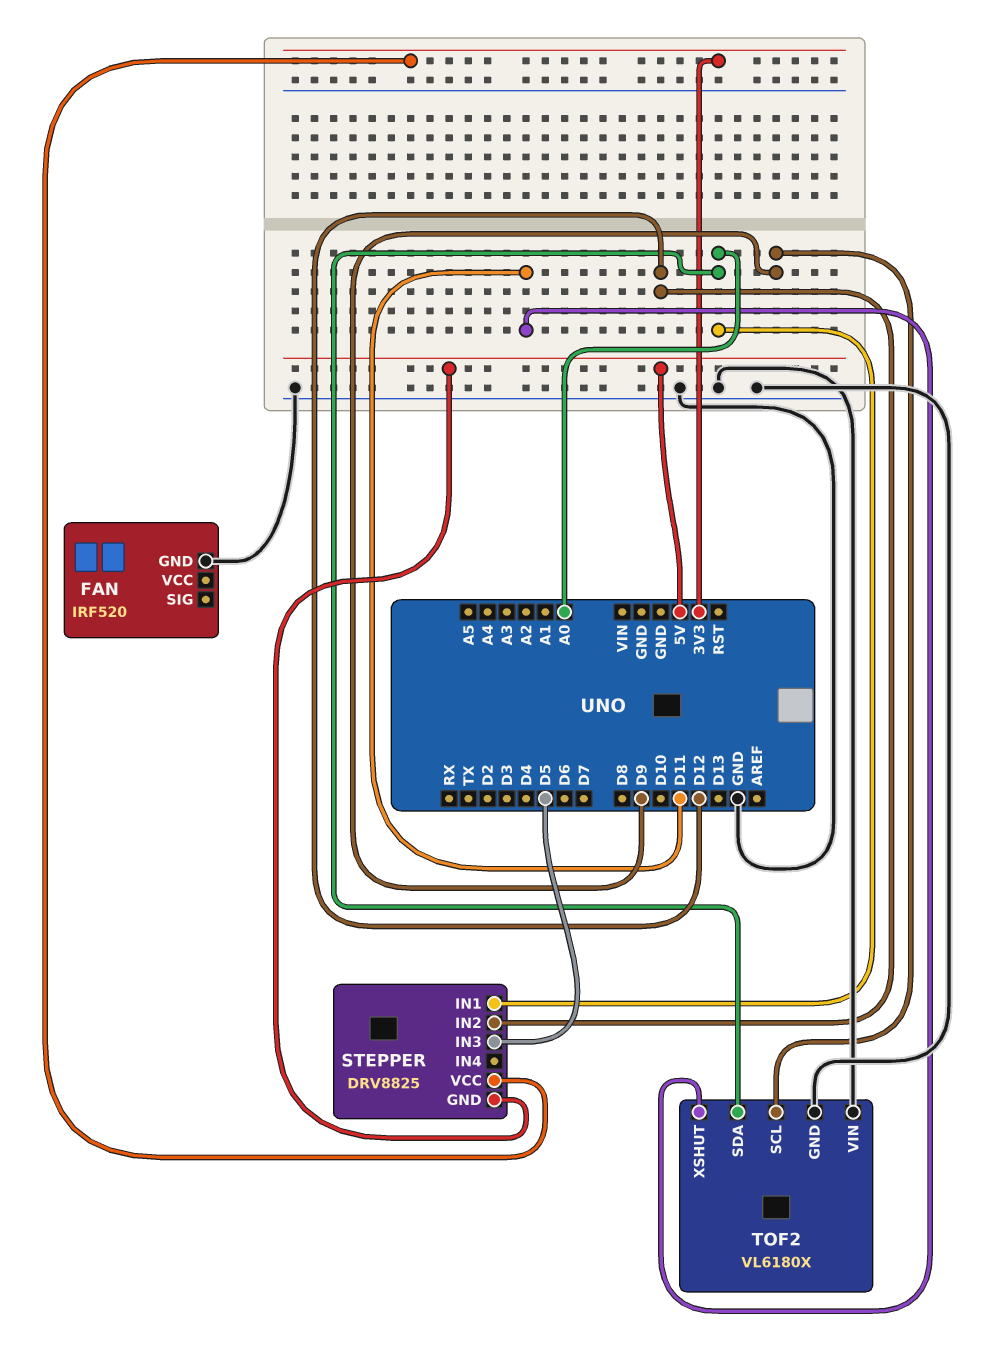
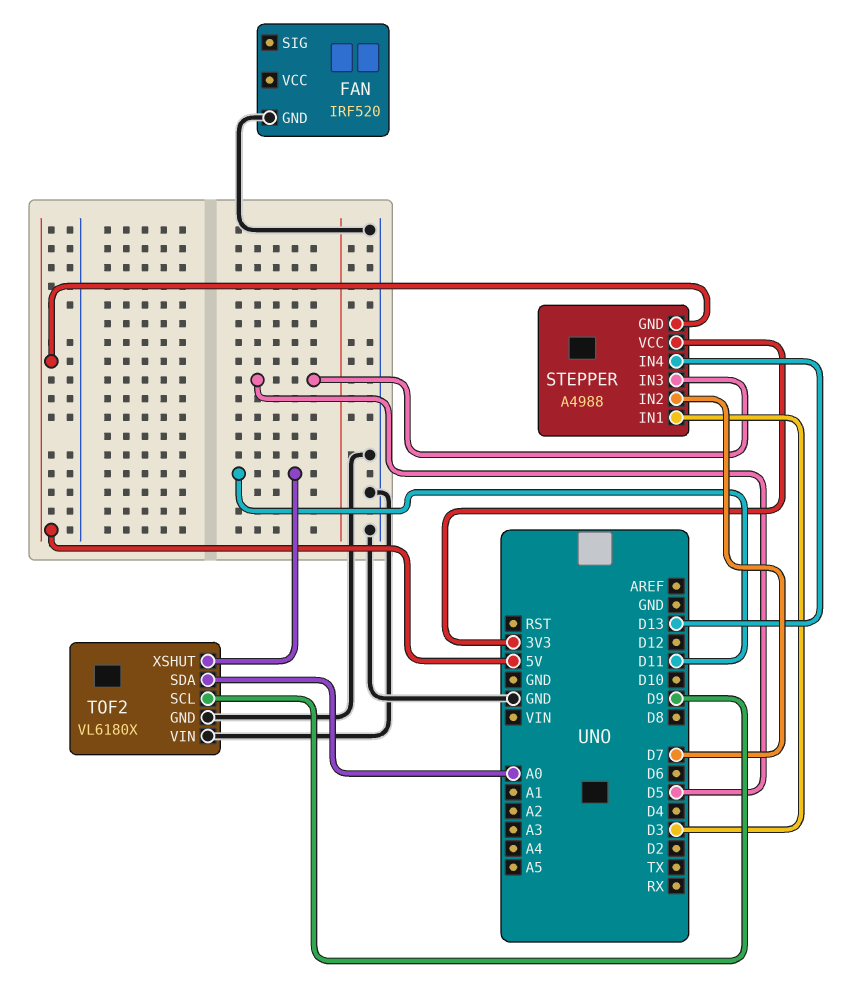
STEPPER: DRV8825 -> A4988
STEPPER pin IN1: A0 -> D3
STEPPER pin IN2: D12 -> D7
STEPPER pin IN4: none -> D13

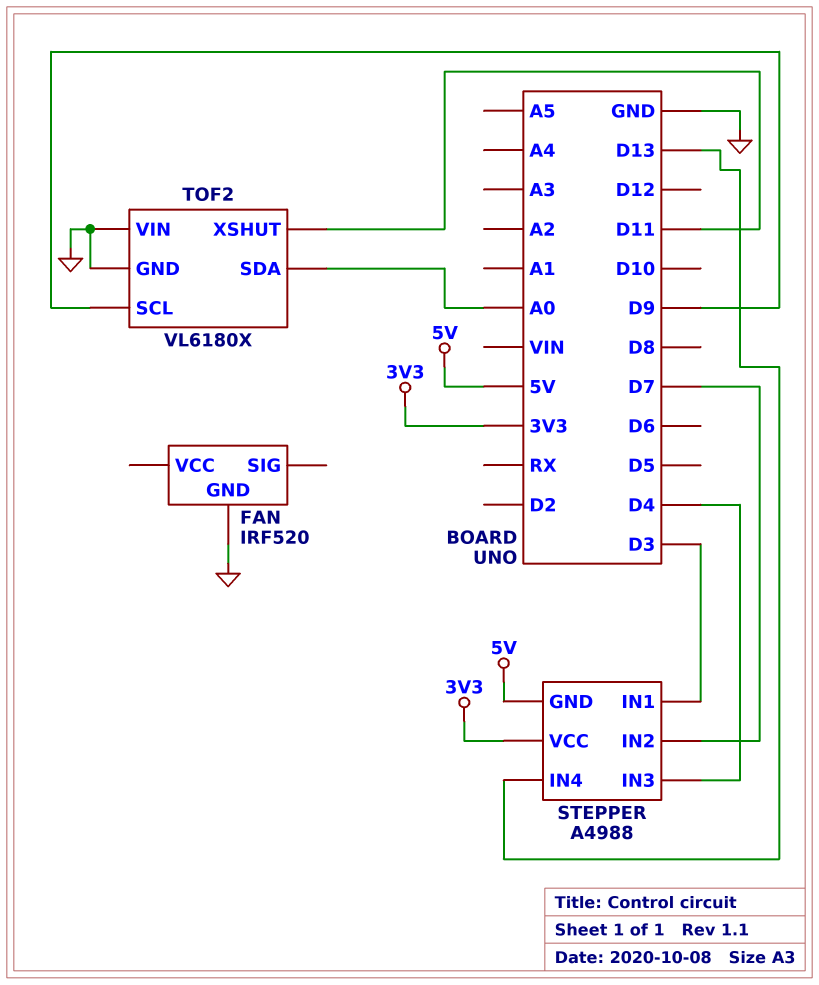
STEPPER pin IN3: D5 -> D4

